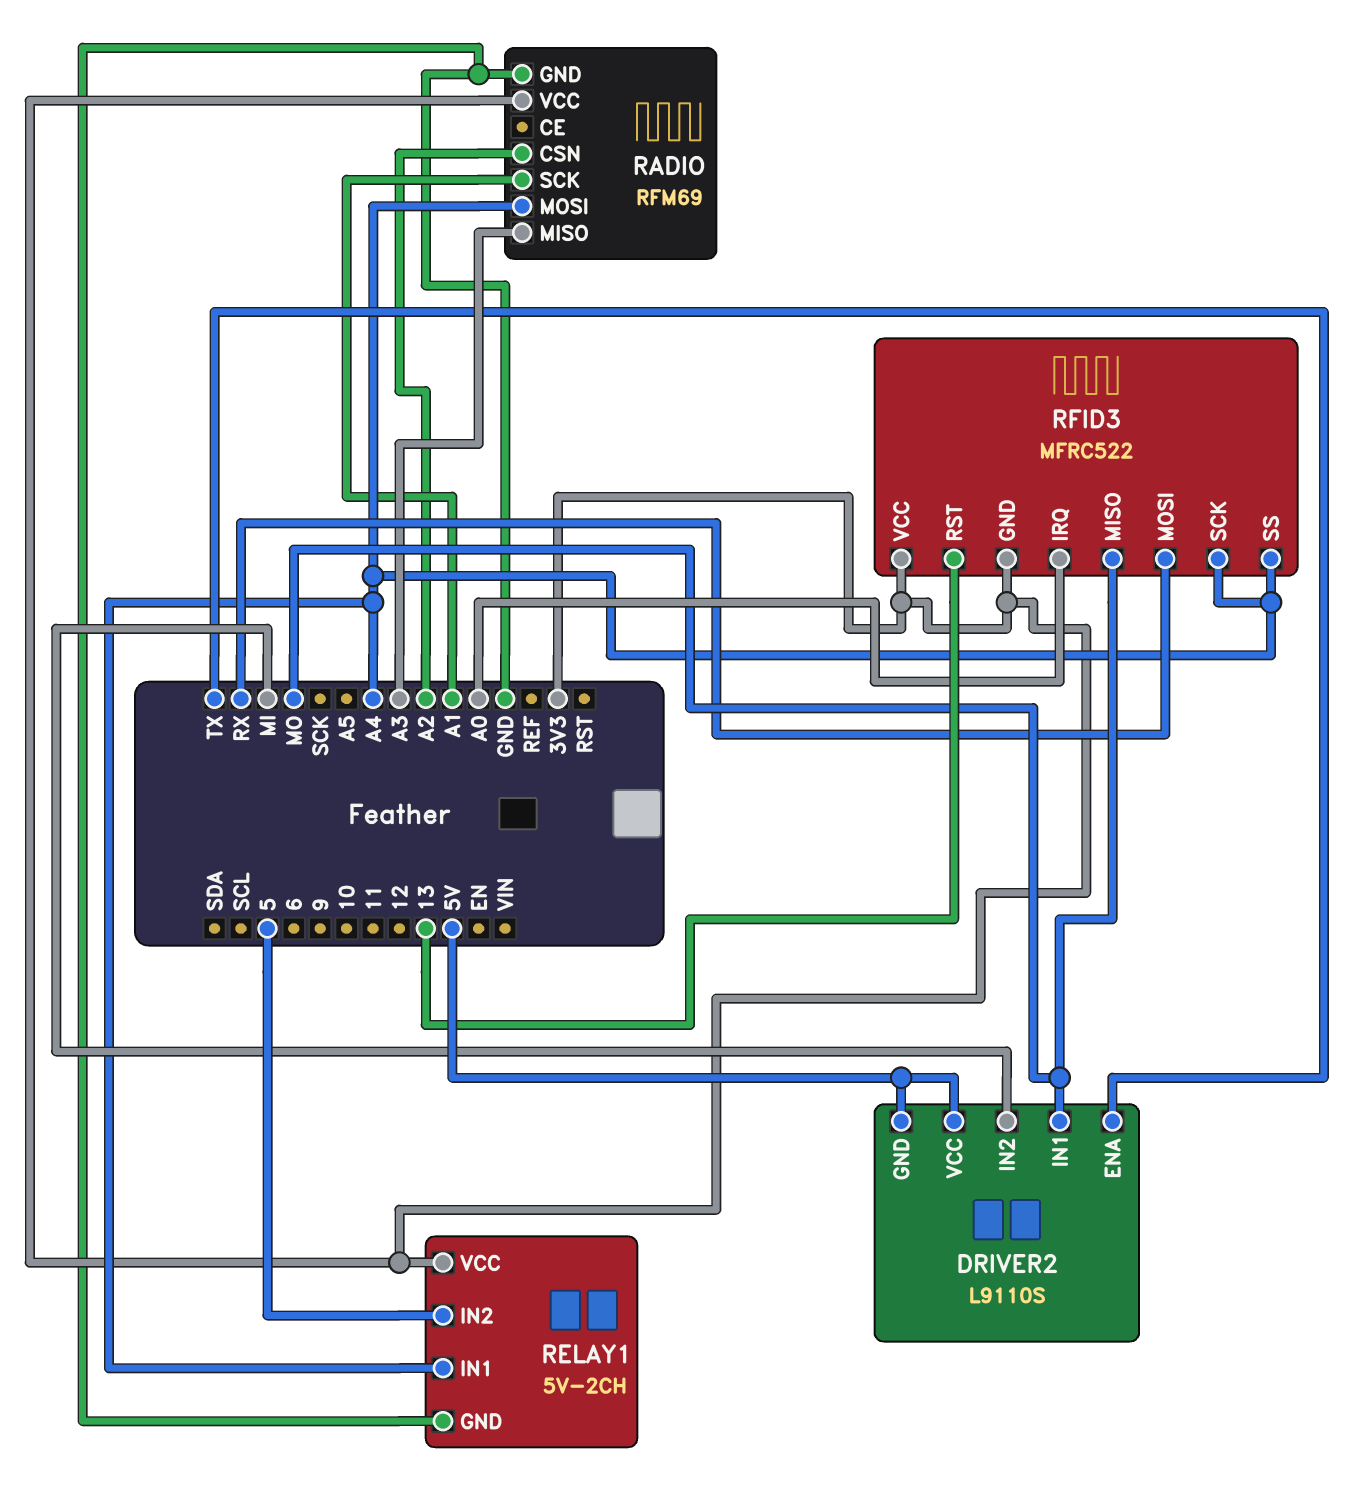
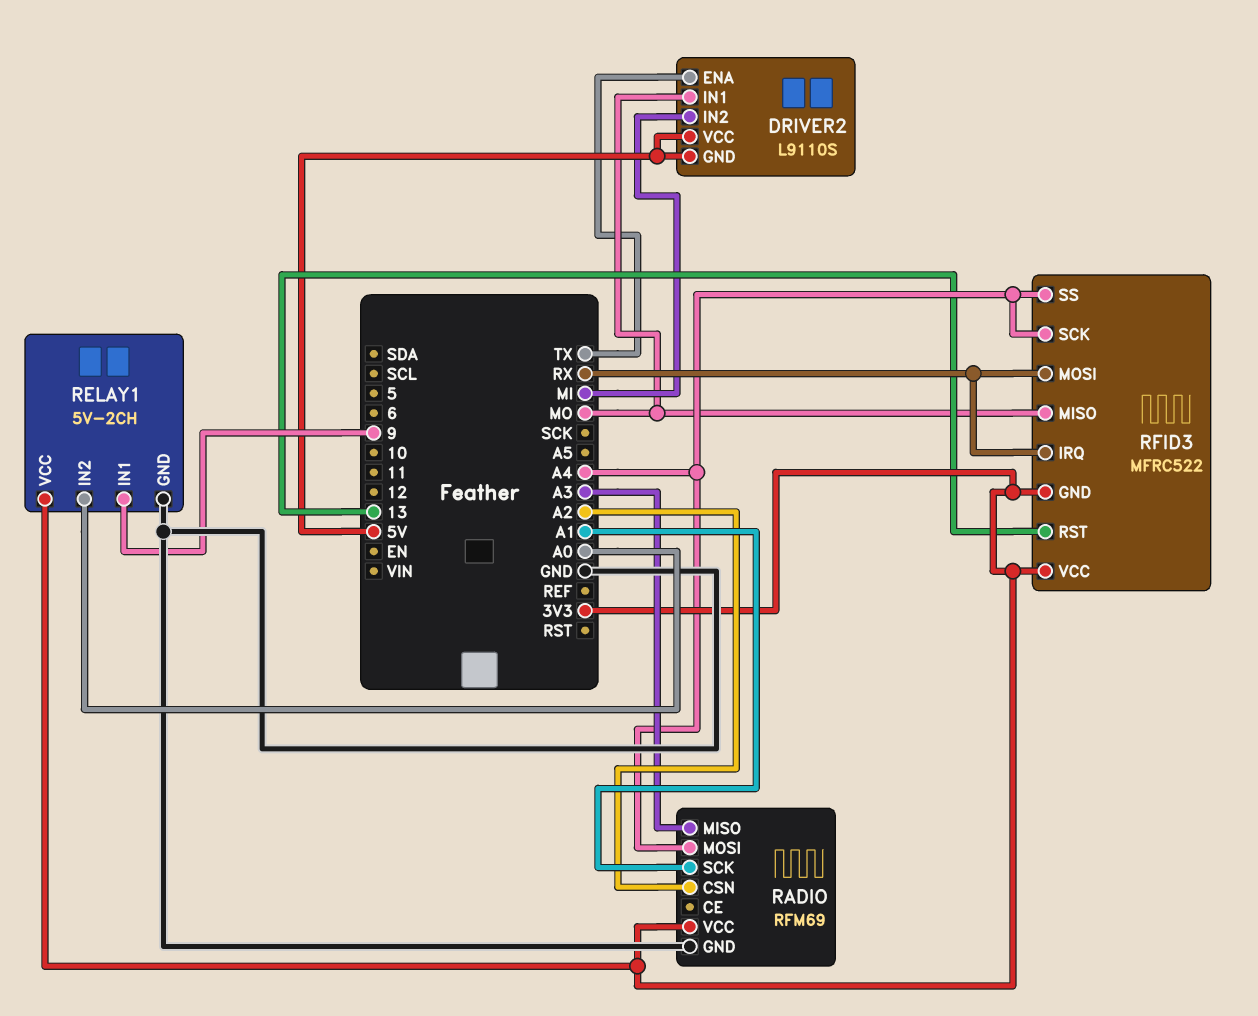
RELAY1 pin IN1: A4 -> 9
RELAY1 pin IN2: 5 -> A0
RFID3 pin IRQ: A0 -> RX

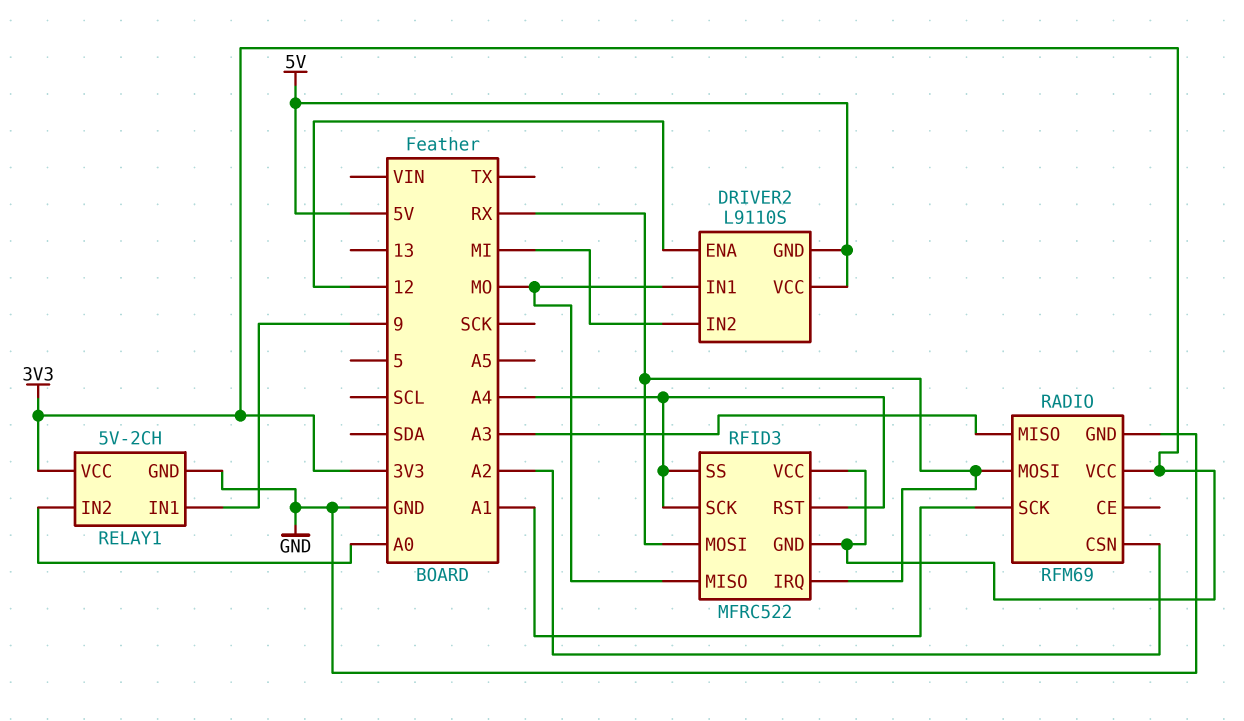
DRIVER2 pin ENA: TX -> 12
RADIO pin MOSI: A4 -> RX
RFID3 pin RST: 13 -> A4

